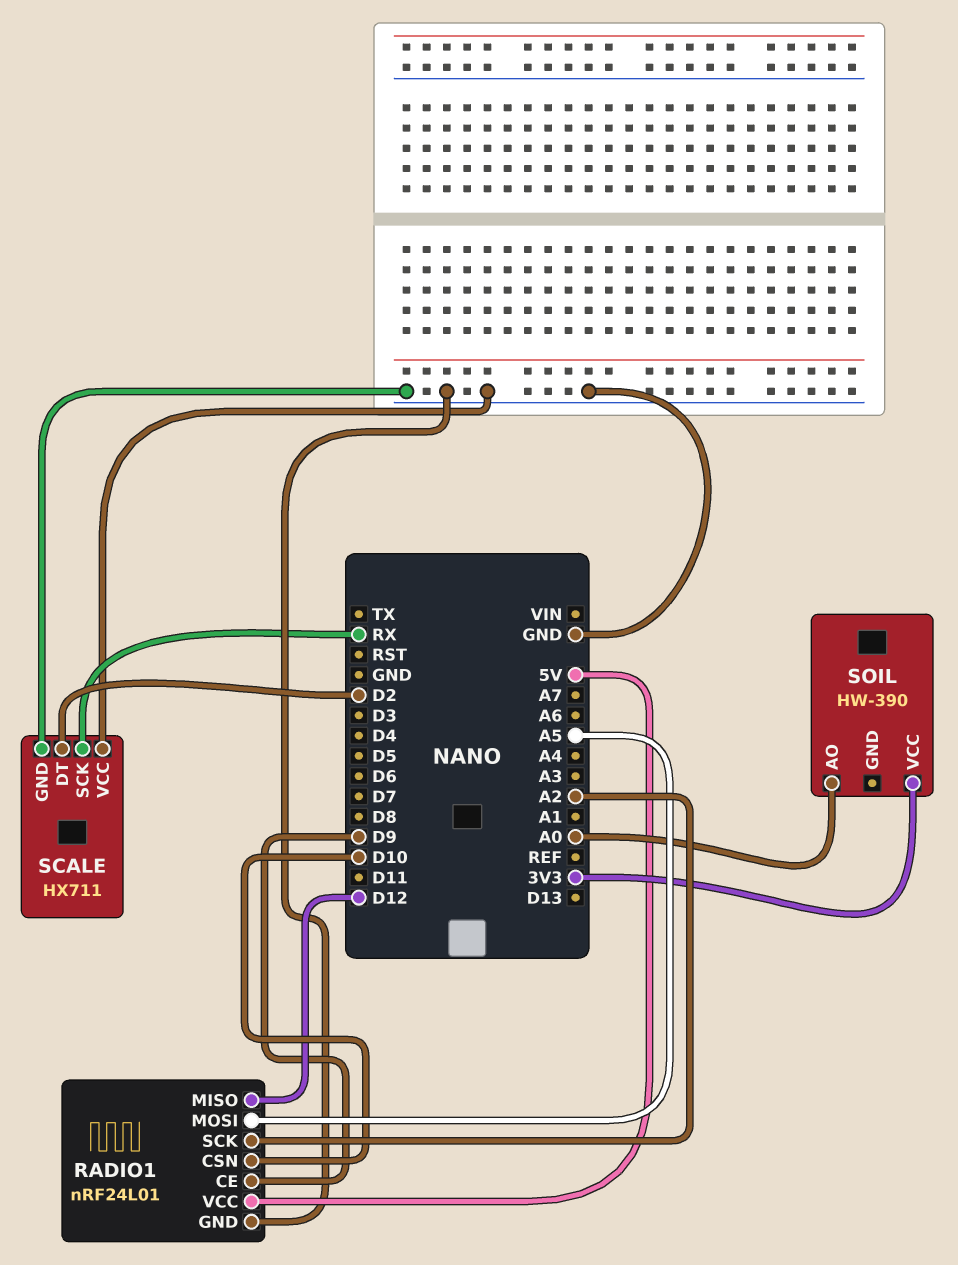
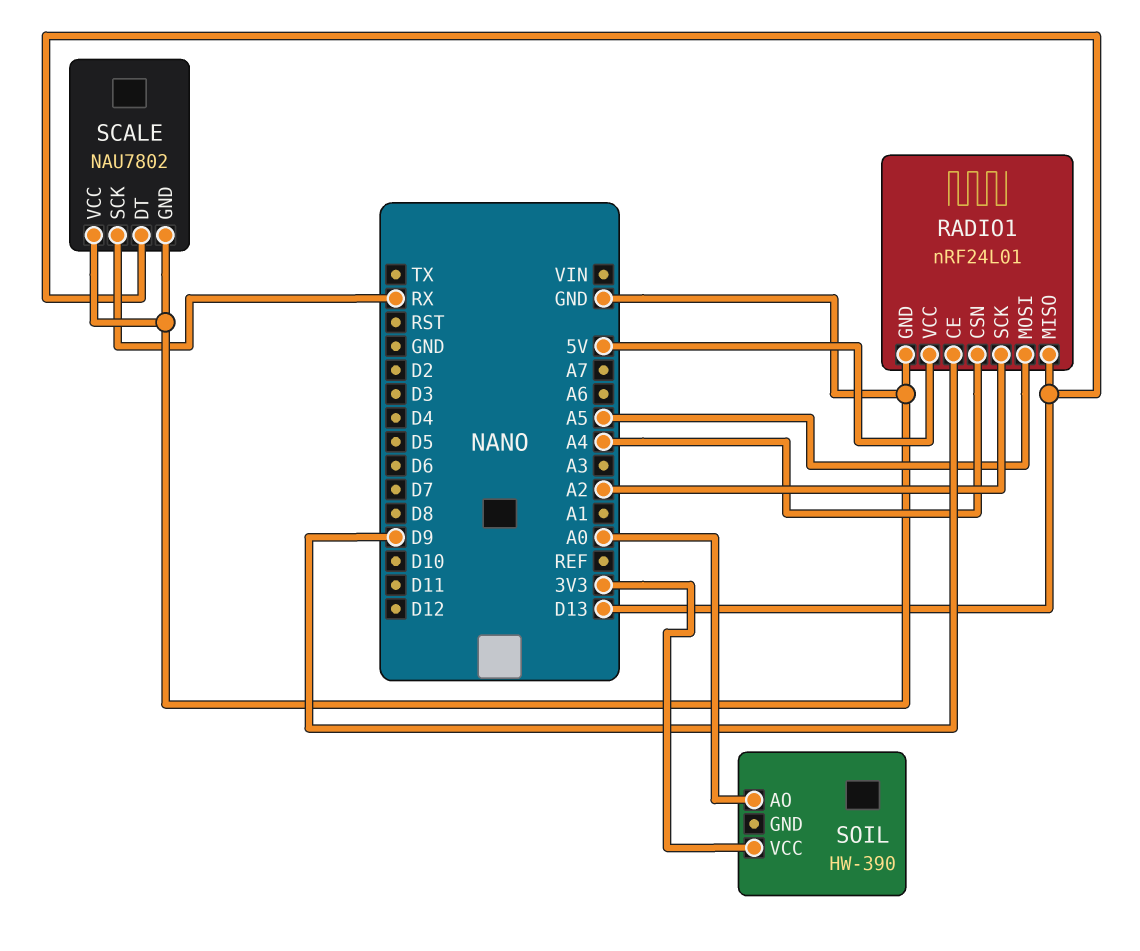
RADIO1 pin CSN: D10 -> A4
RADIO1 pin MISO: D12 -> D13
SCALE: HX711 -> NAU7802
SCALE pin DT: D2 -> D13

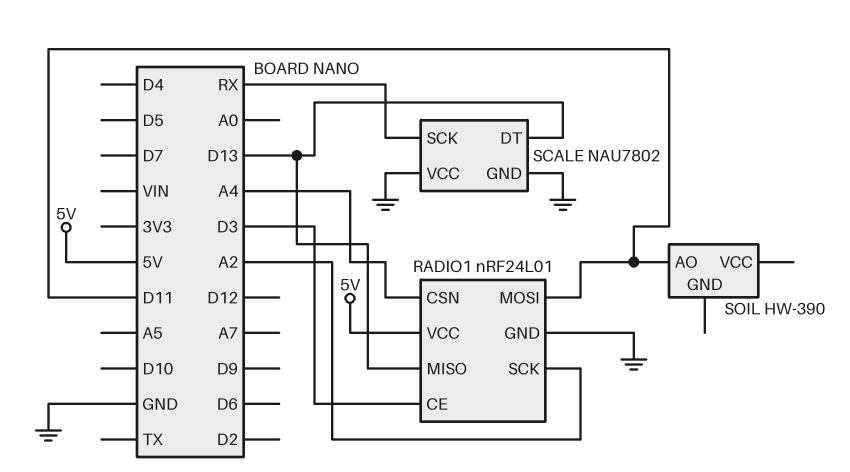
RADIO1 pin CE: D9 -> D3
RADIO1 pin MOSI: A5 -> D11
SOIL pin AO: A0 -> D11
SOIL pin VCC: 3V3 -> none

